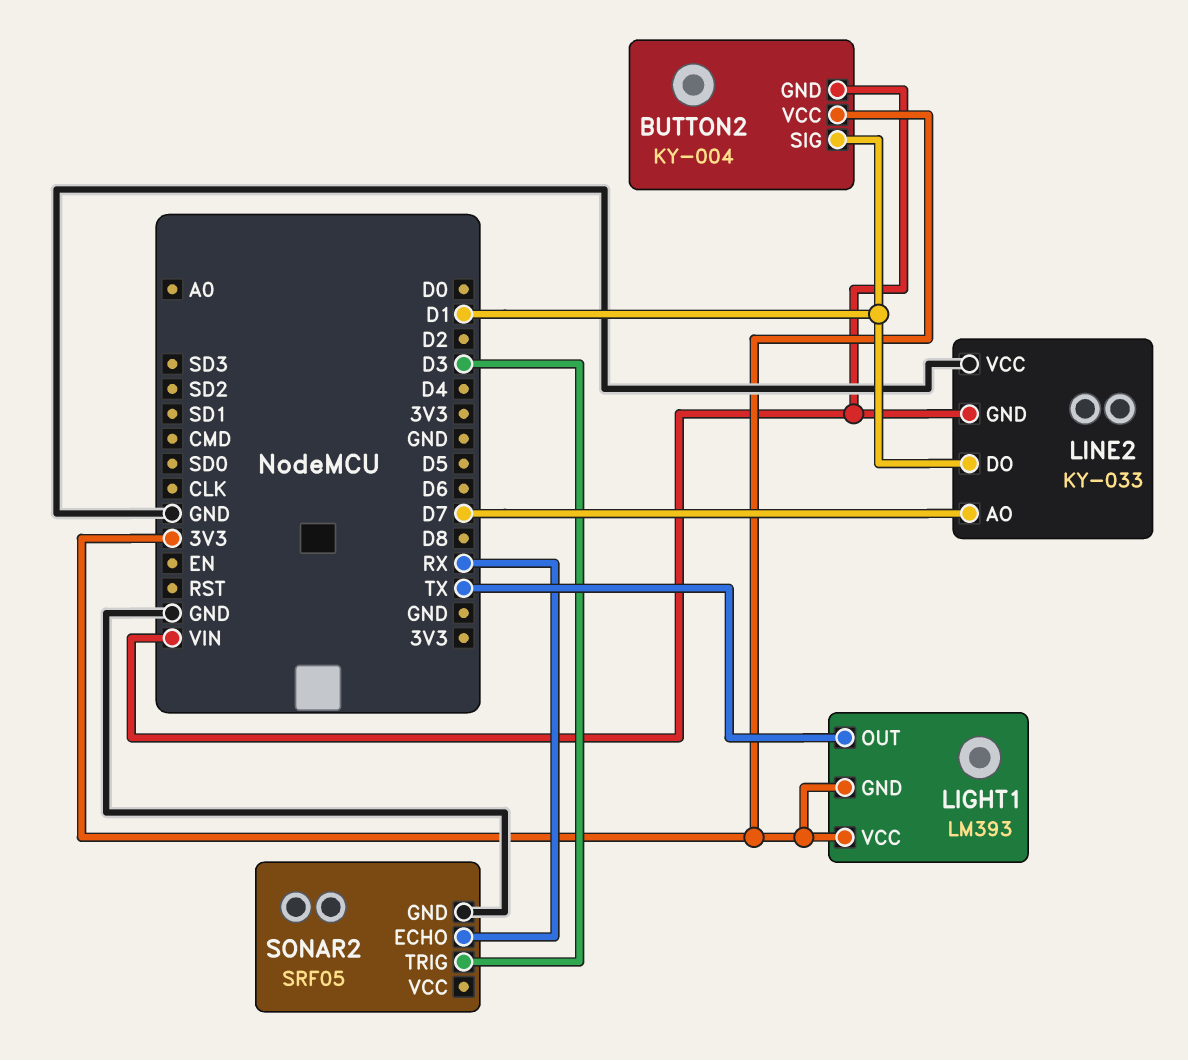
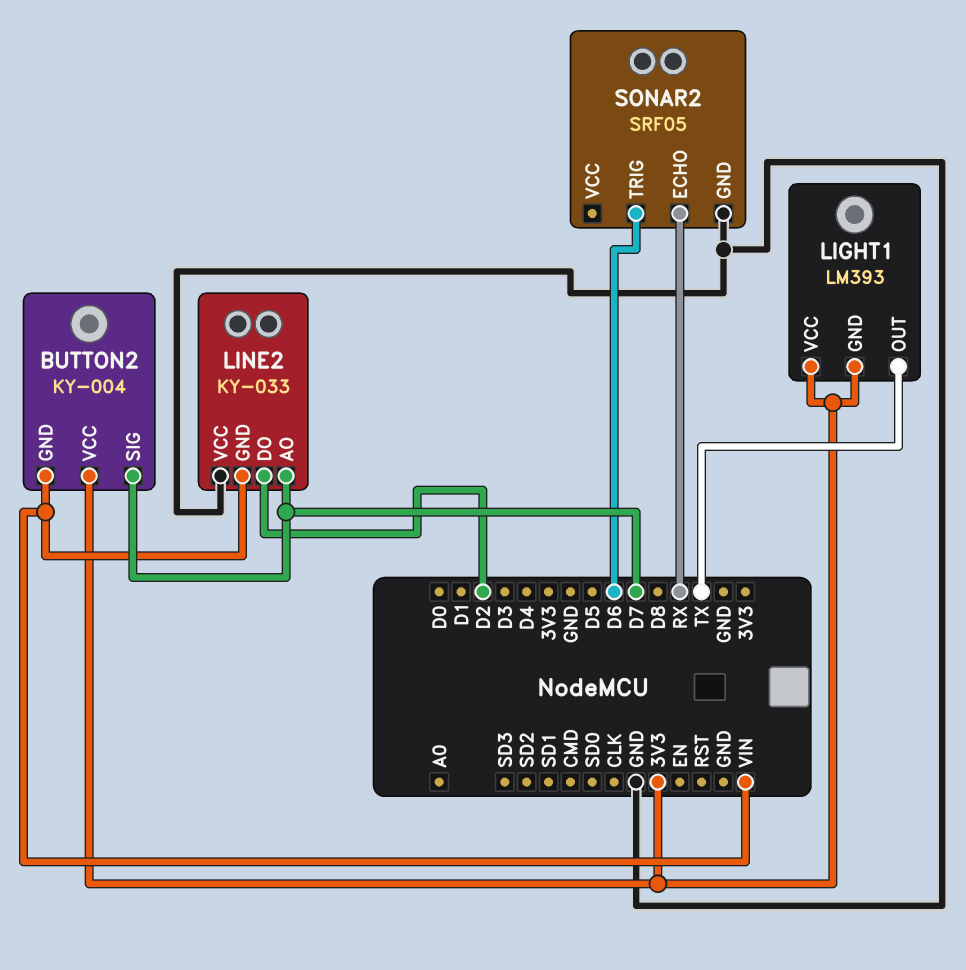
BUTTON2 pin SIG: D1 -> D7
LINE2 pin DO: D1 -> D2
SONAR2 pin TRIG: D3 -> D6

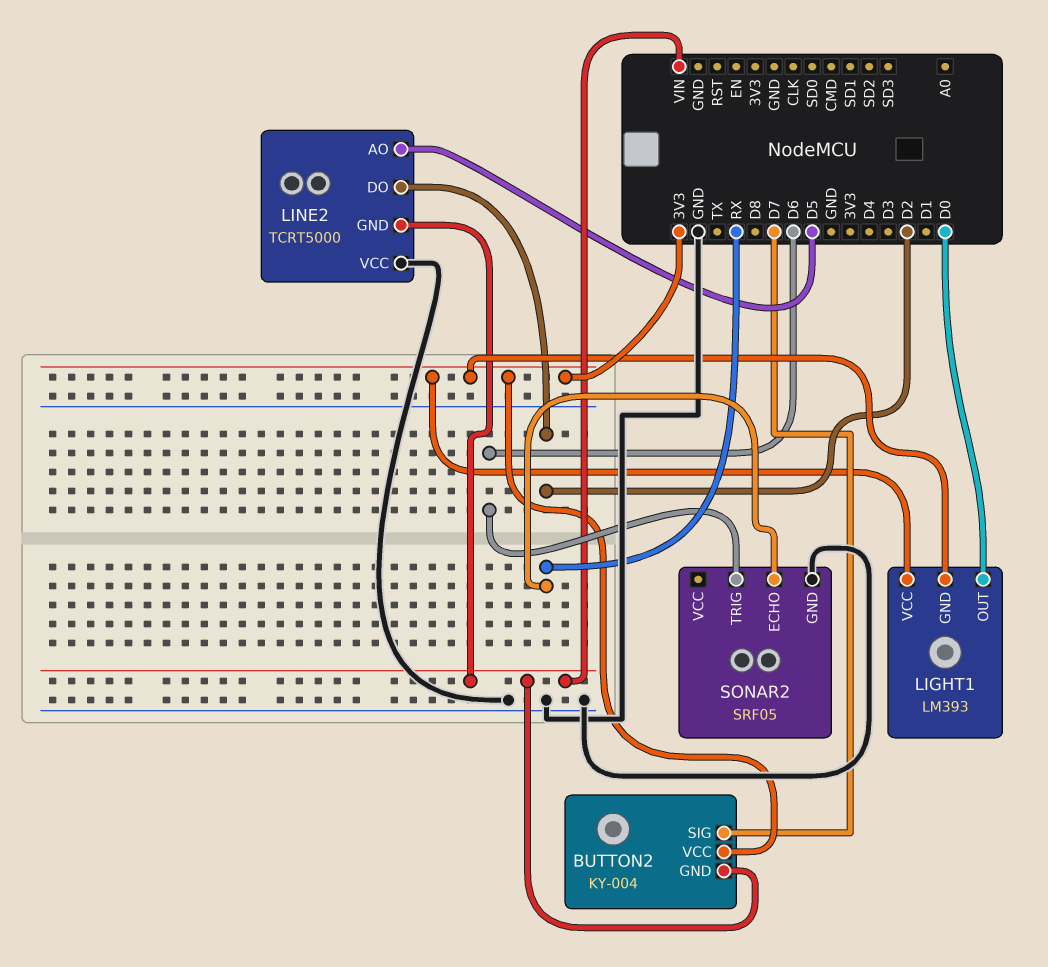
LIGHT1 pin OUT: TX -> D0
LINE2: KY-033 -> TCRT5000
LINE2 pin AO: D7 -> D5

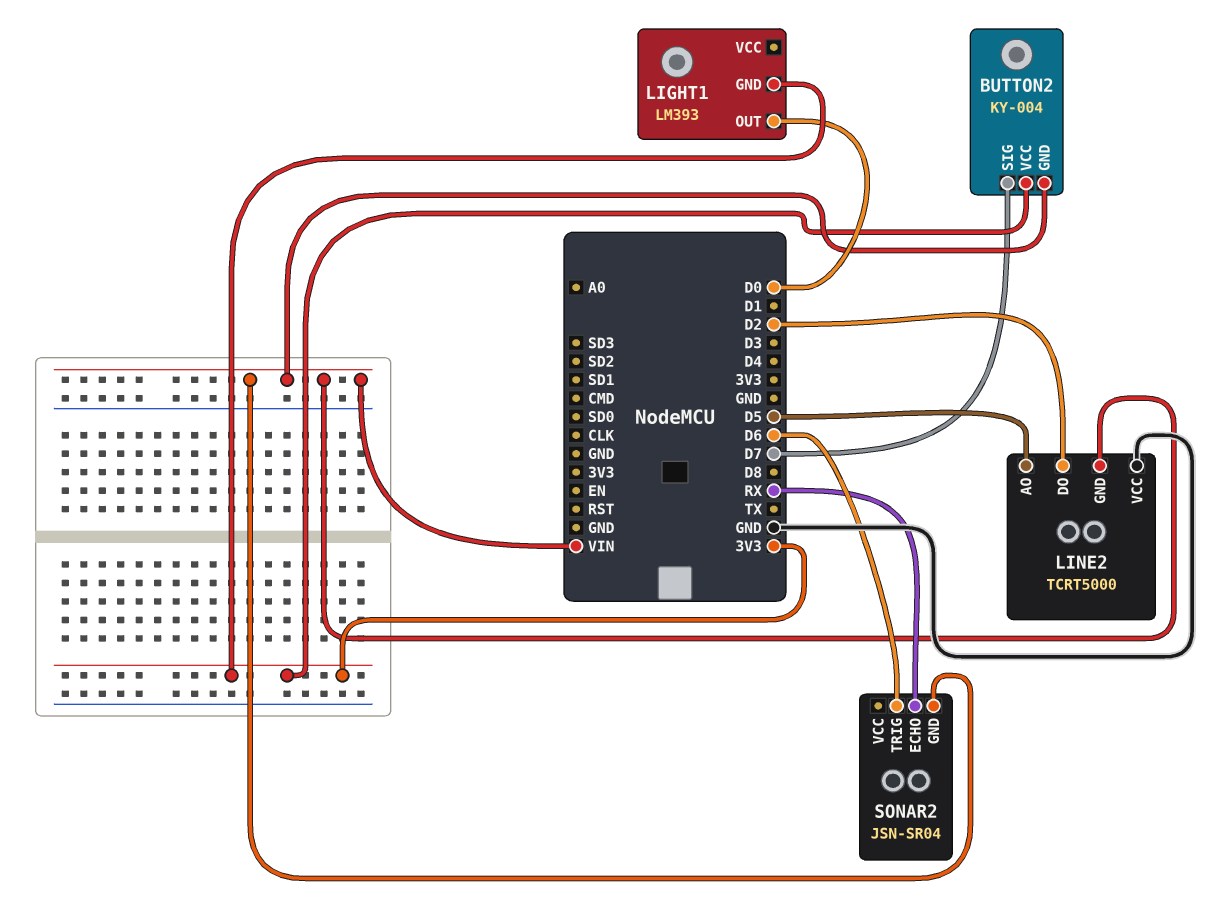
LIGHT1 pin VCC: 3V3 -> none
SONAR2: SRF05 -> JSN-SR04
SONAR2 pin GND: GND -> VIN

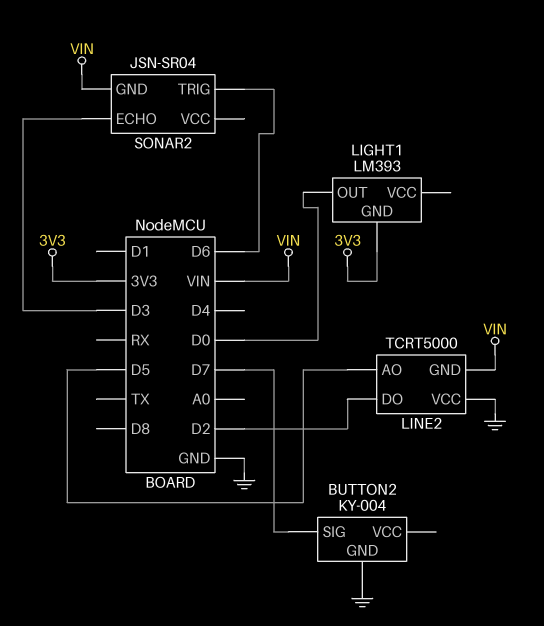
BUTTON2 pin GND: VIN -> GND
BUTTON2 pin VCC: 3V3 -> none
SONAR2 pin ECHO: RX -> D3

